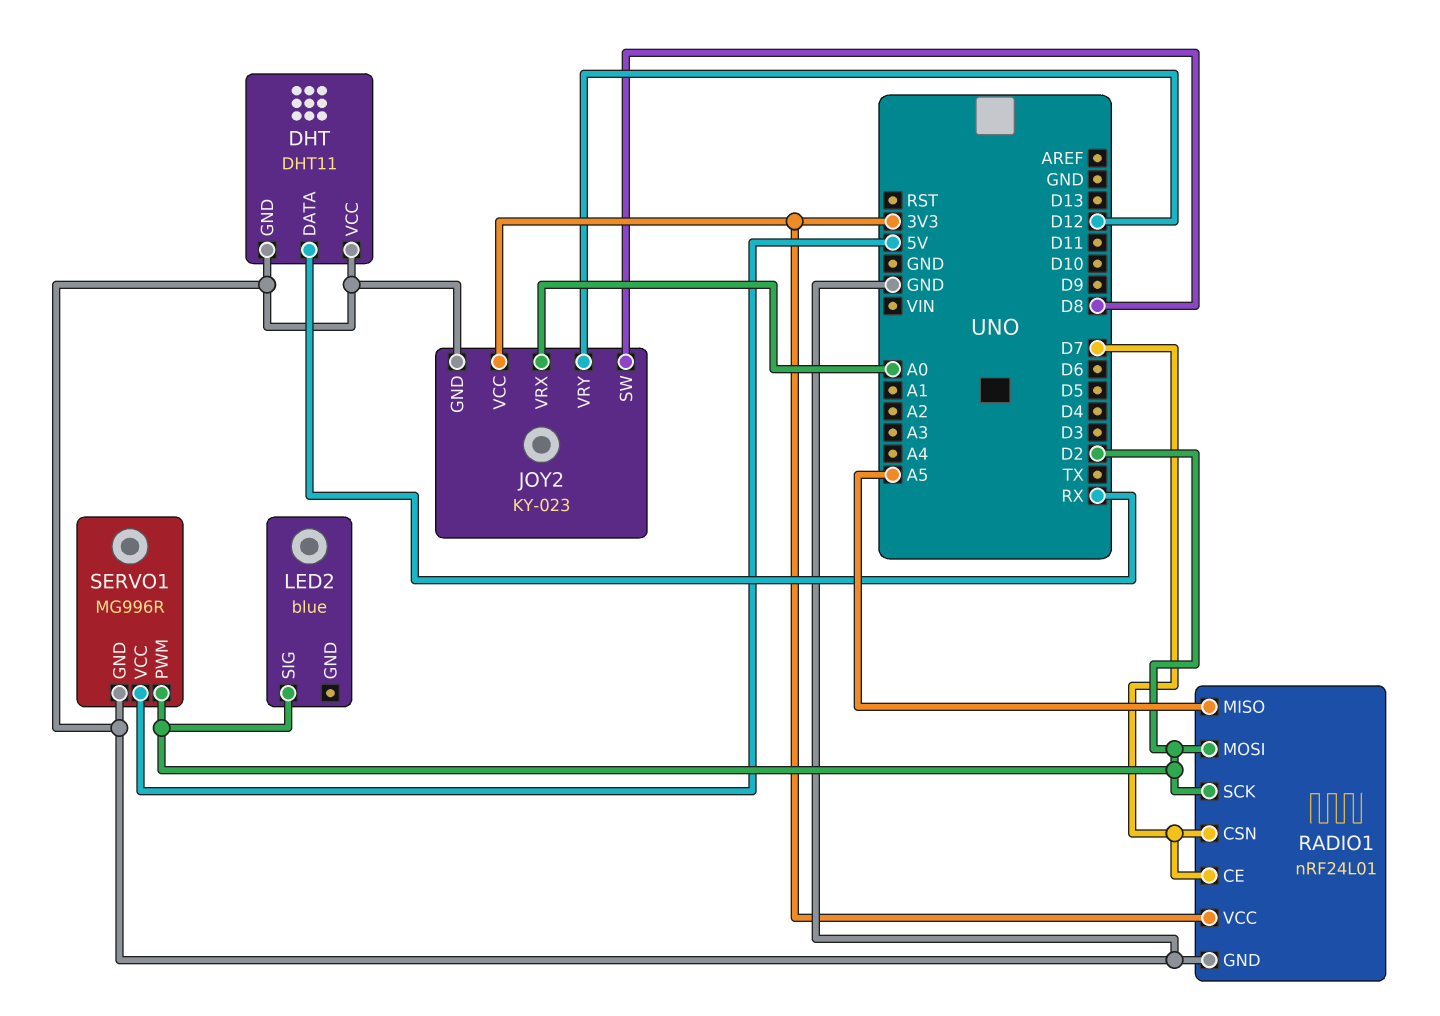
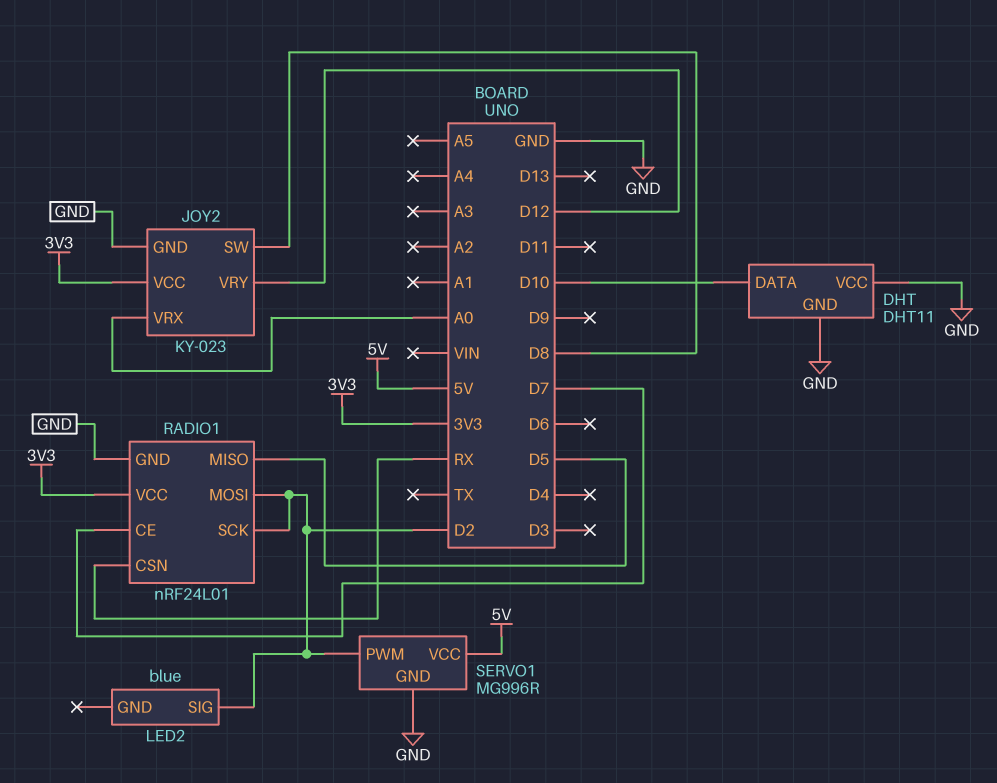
DHT pin DATA: RX -> D10
RADIO1 pin CSN: D7 -> RX
RADIO1 pin MISO: A5 -> D5

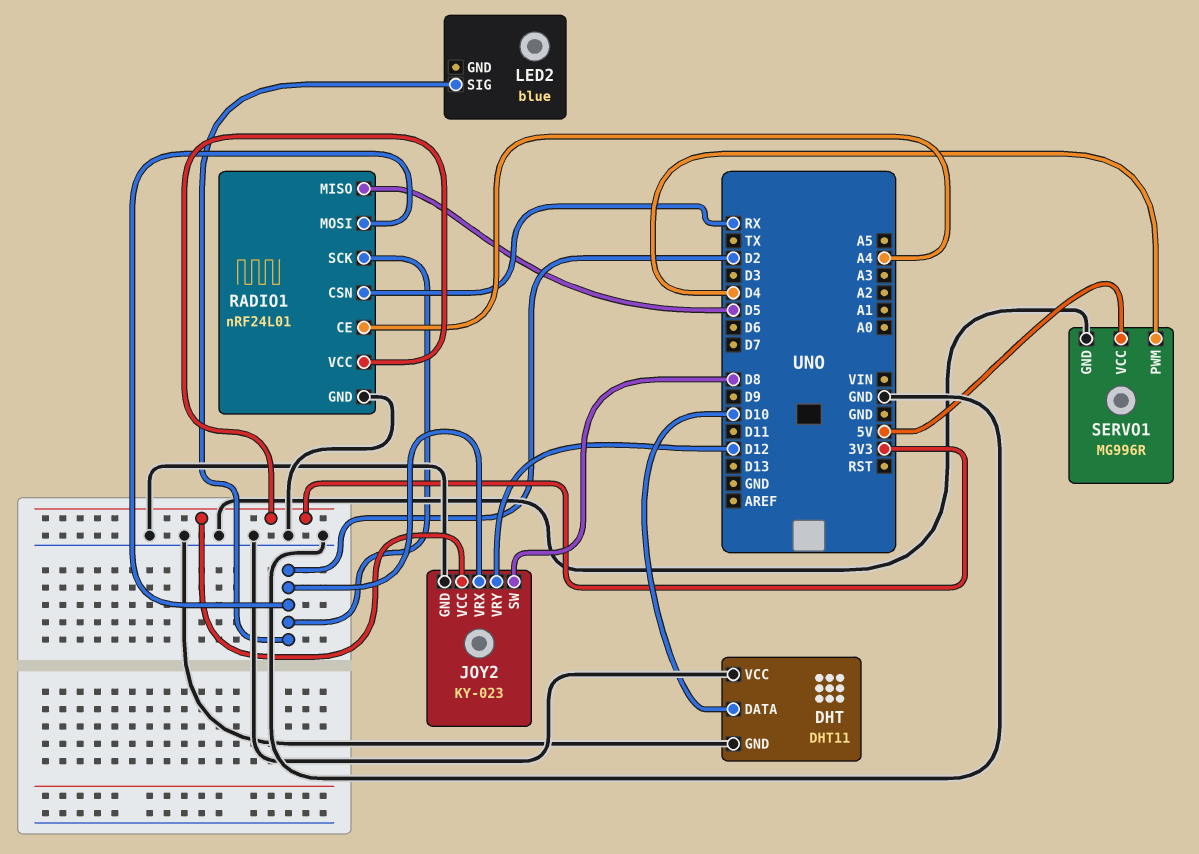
JOY2 pin VRX: A0 -> D2
RADIO1 pin CE: D7 -> A4
SERVO1 pin PWM: D2 -> D4

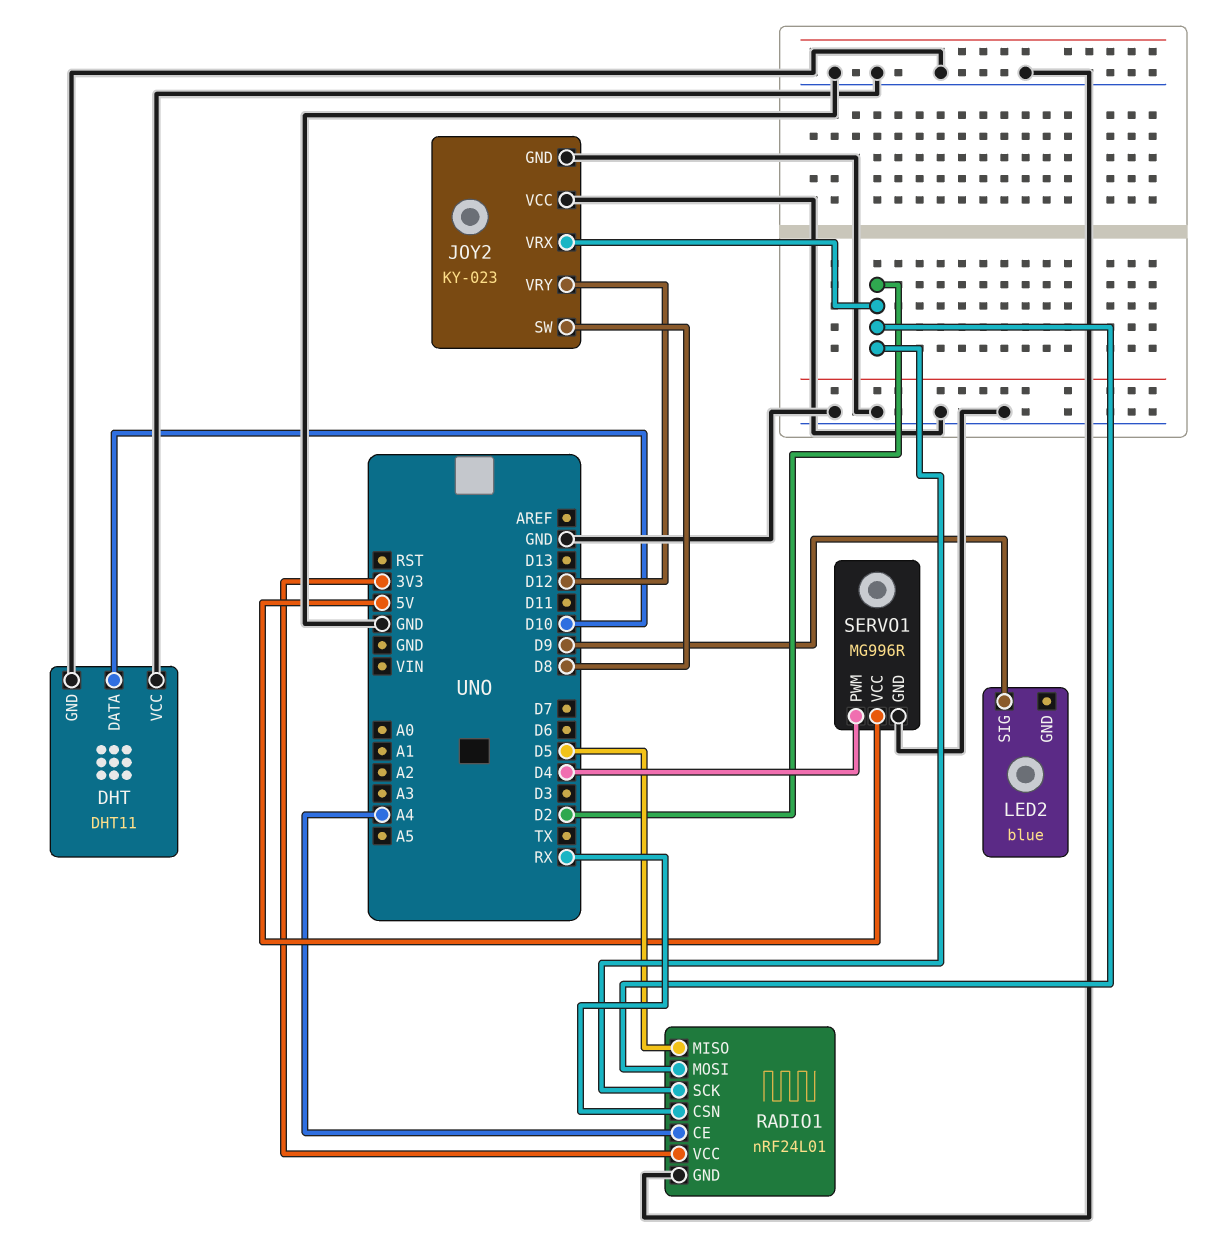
JOY2 pin VCC: 3V3 -> GND
LED2 pin SIG: D2 -> D9

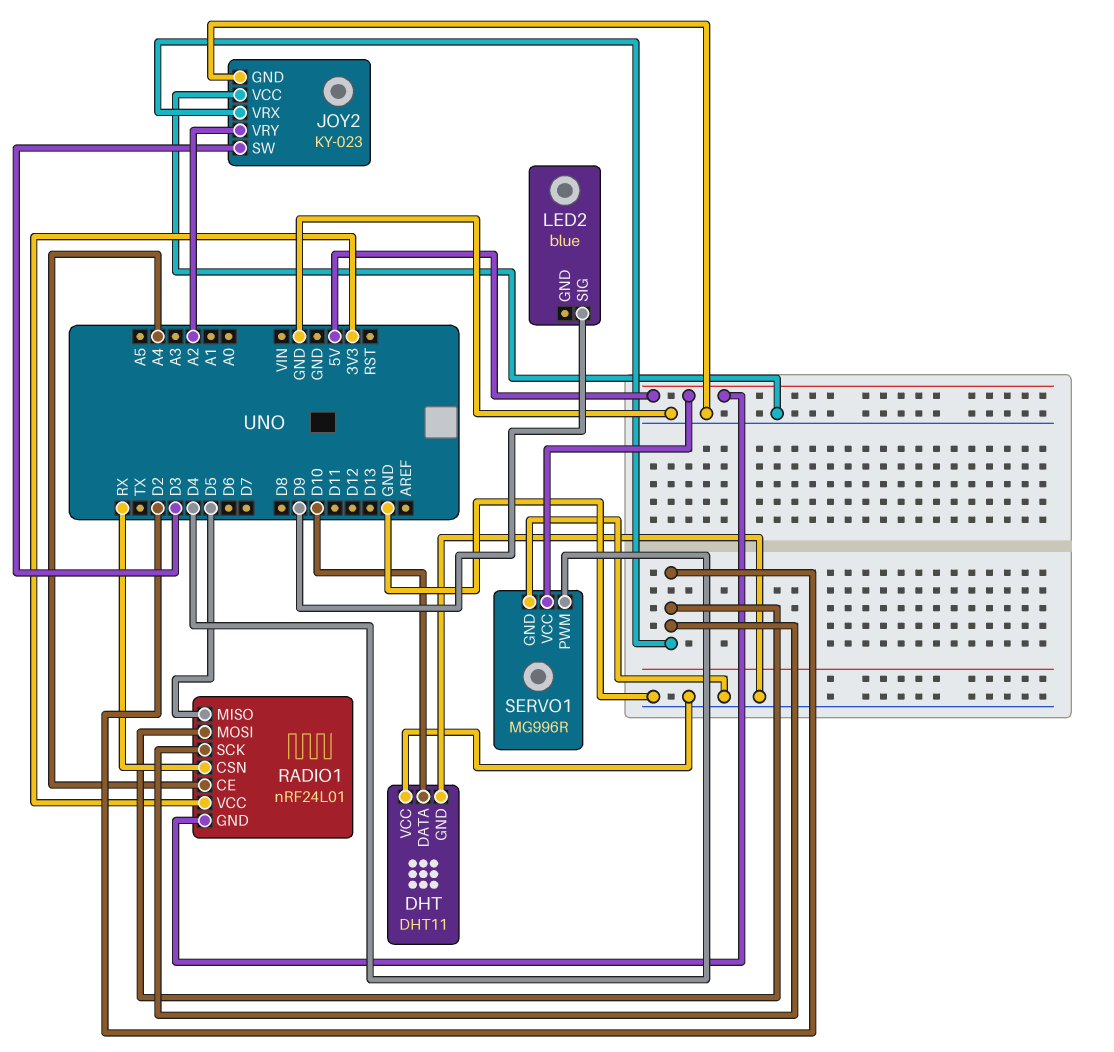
JOY2 pin SW: D8 -> D3
JOY2 pin VRY: D12 -> A2
RADIO1 pin GND: GND -> 5V

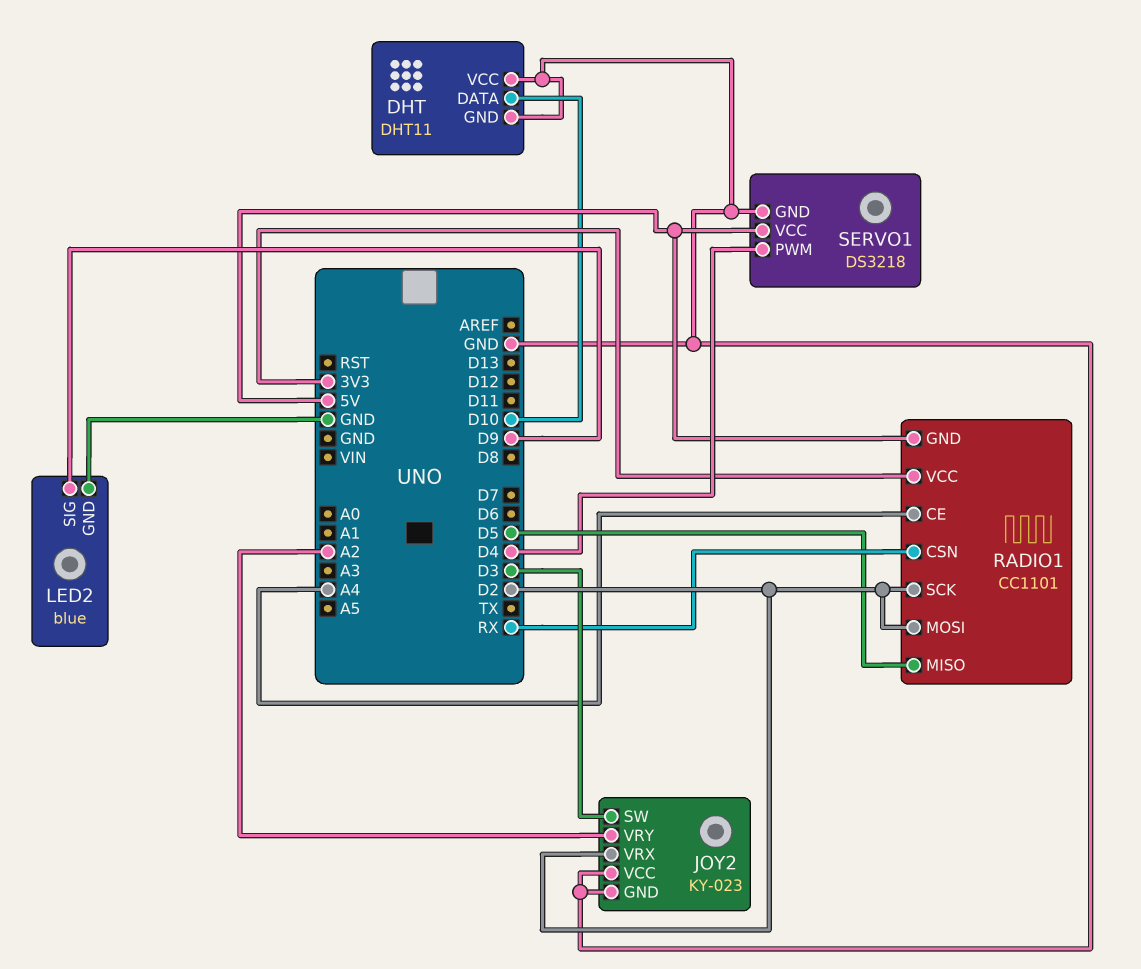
LED2 pin GND: none -> GND
RADIO1: nRF24L01 -> CC1101
SERVO1: MG996R -> DS3218

